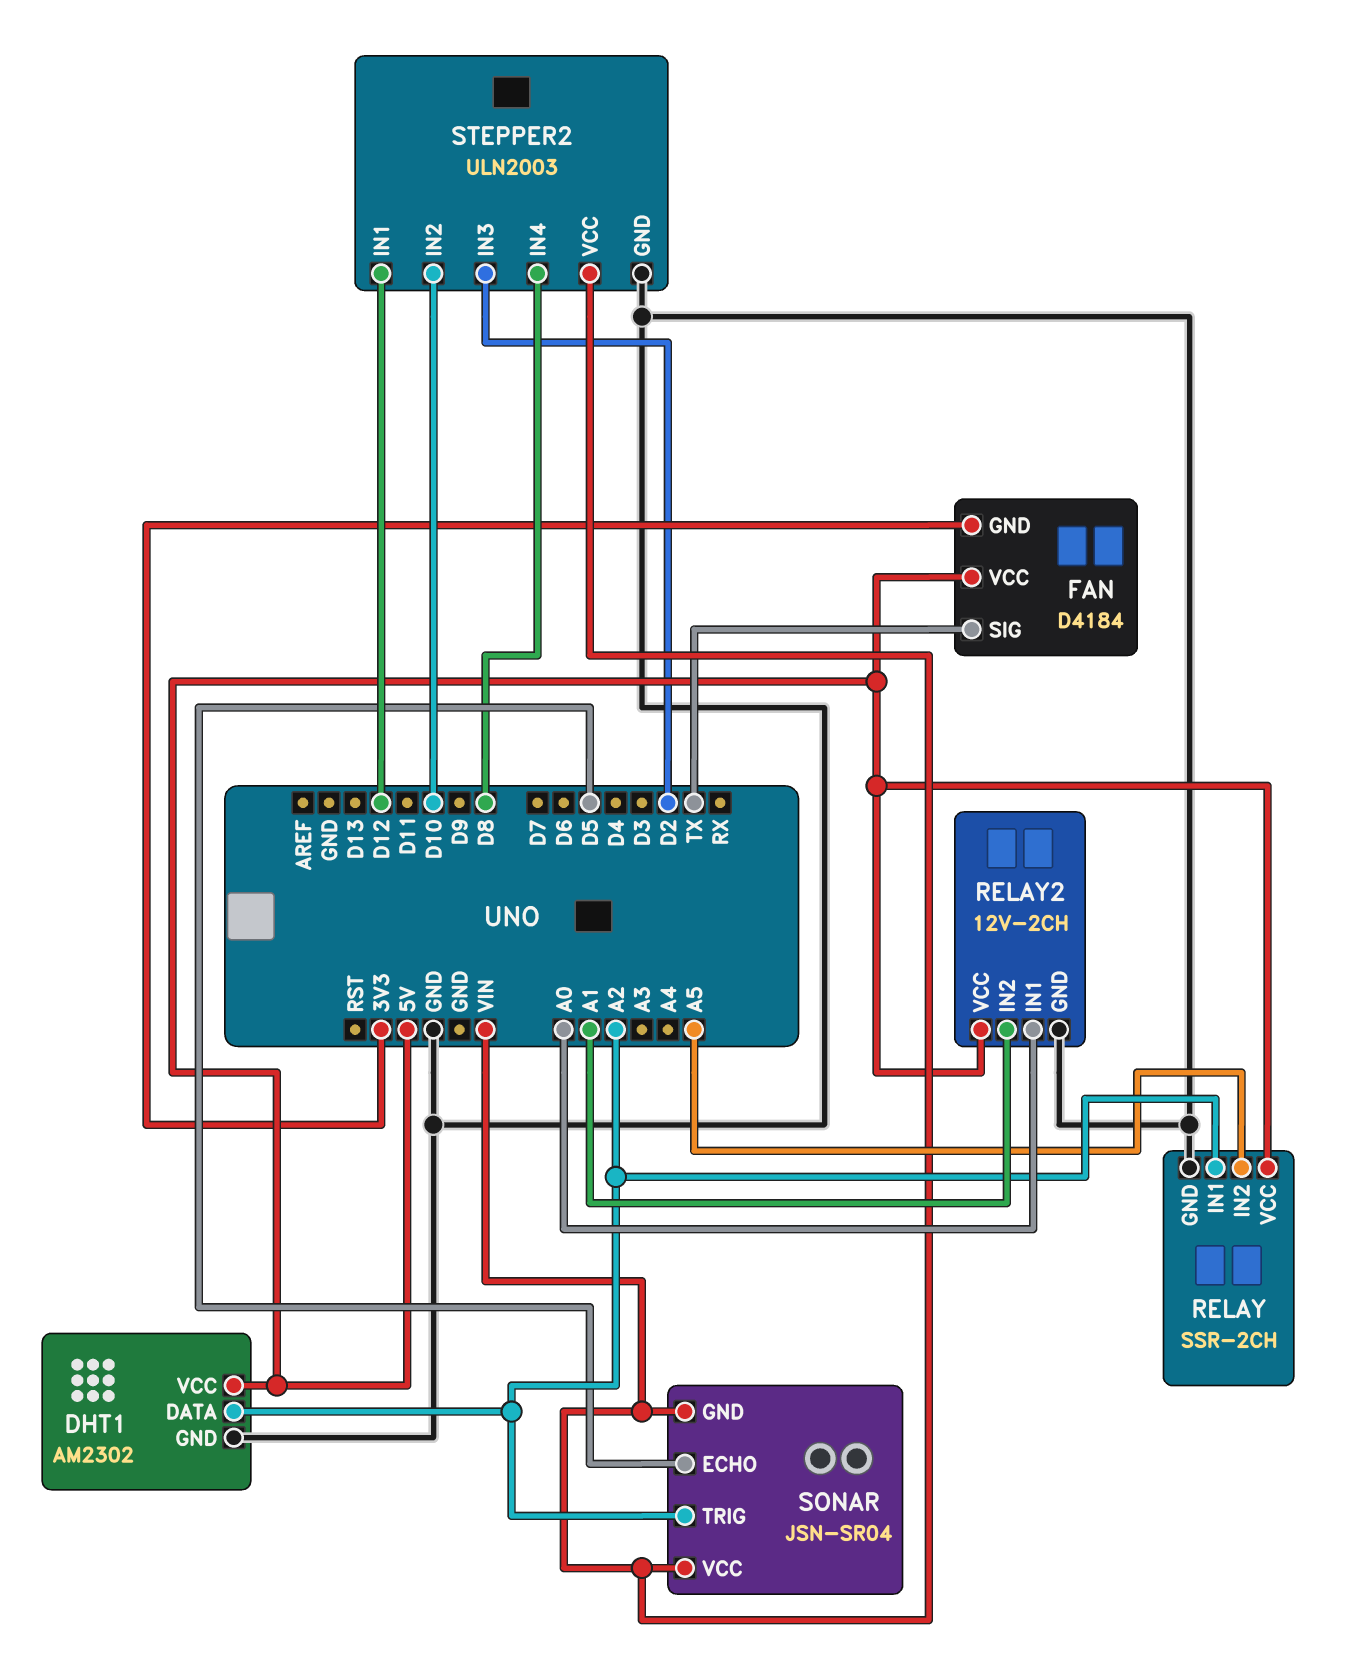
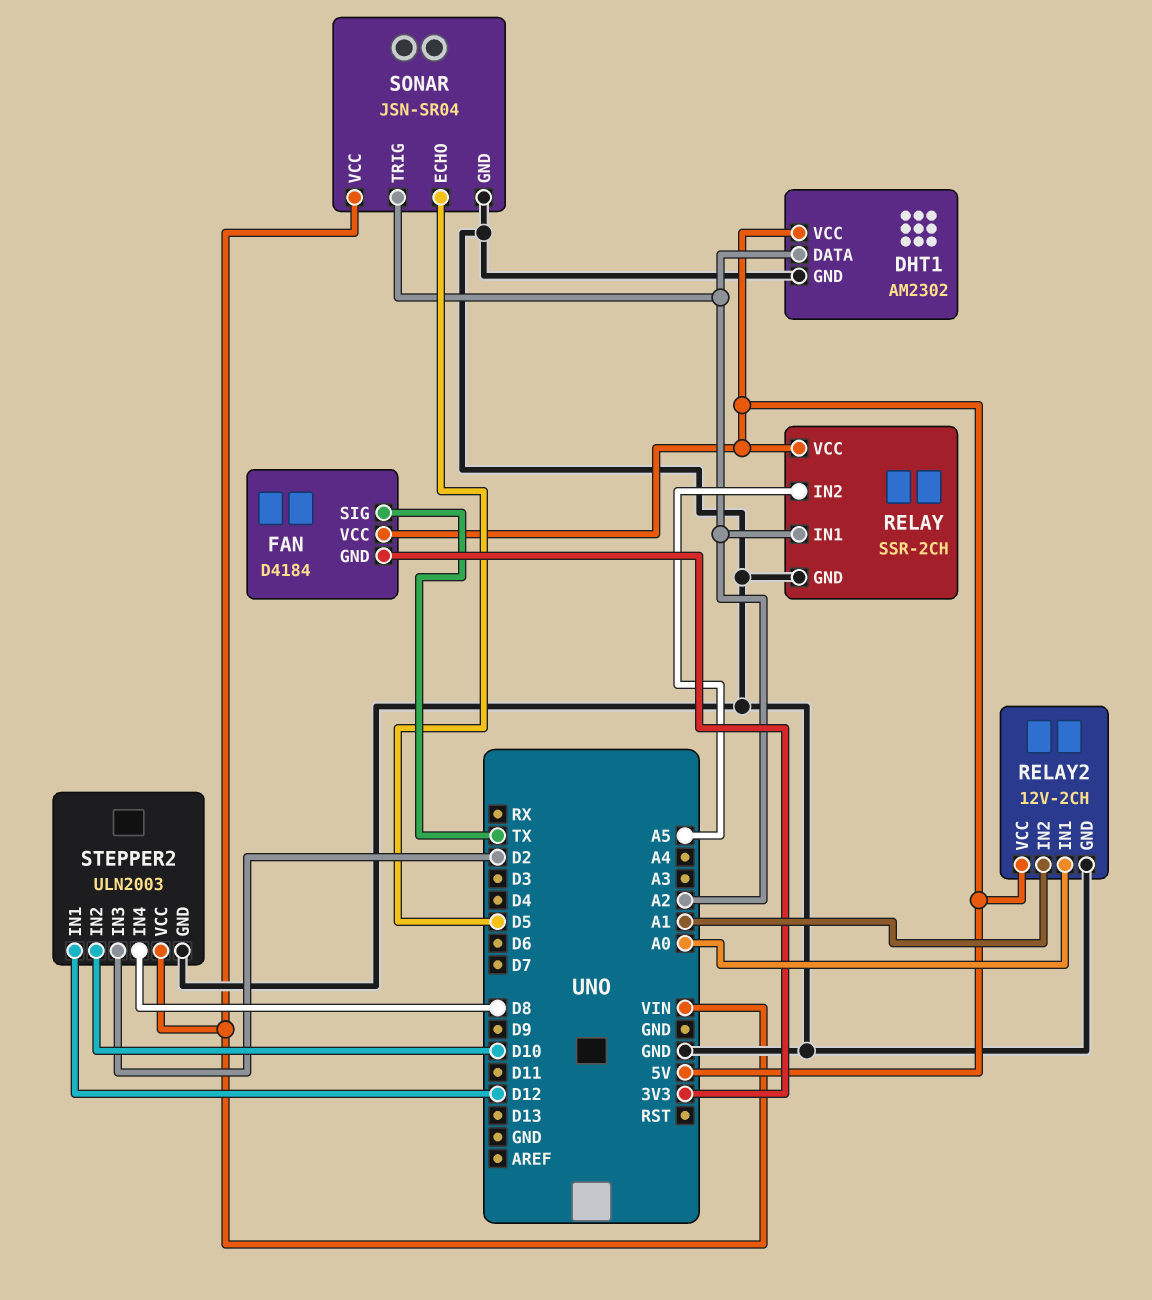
SONAR pin GND: VIN -> GND

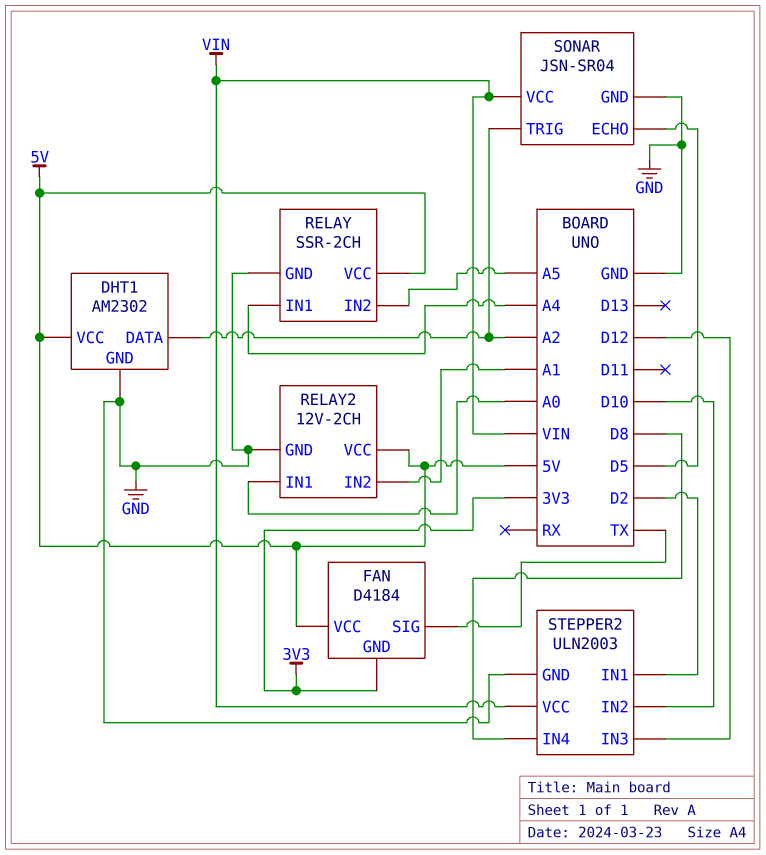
RELAY pin IN1: A2 -> A4
STEPPER2 pin IN1: D12 -> D2
STEPPER2 pin IN3: D2 -> D12

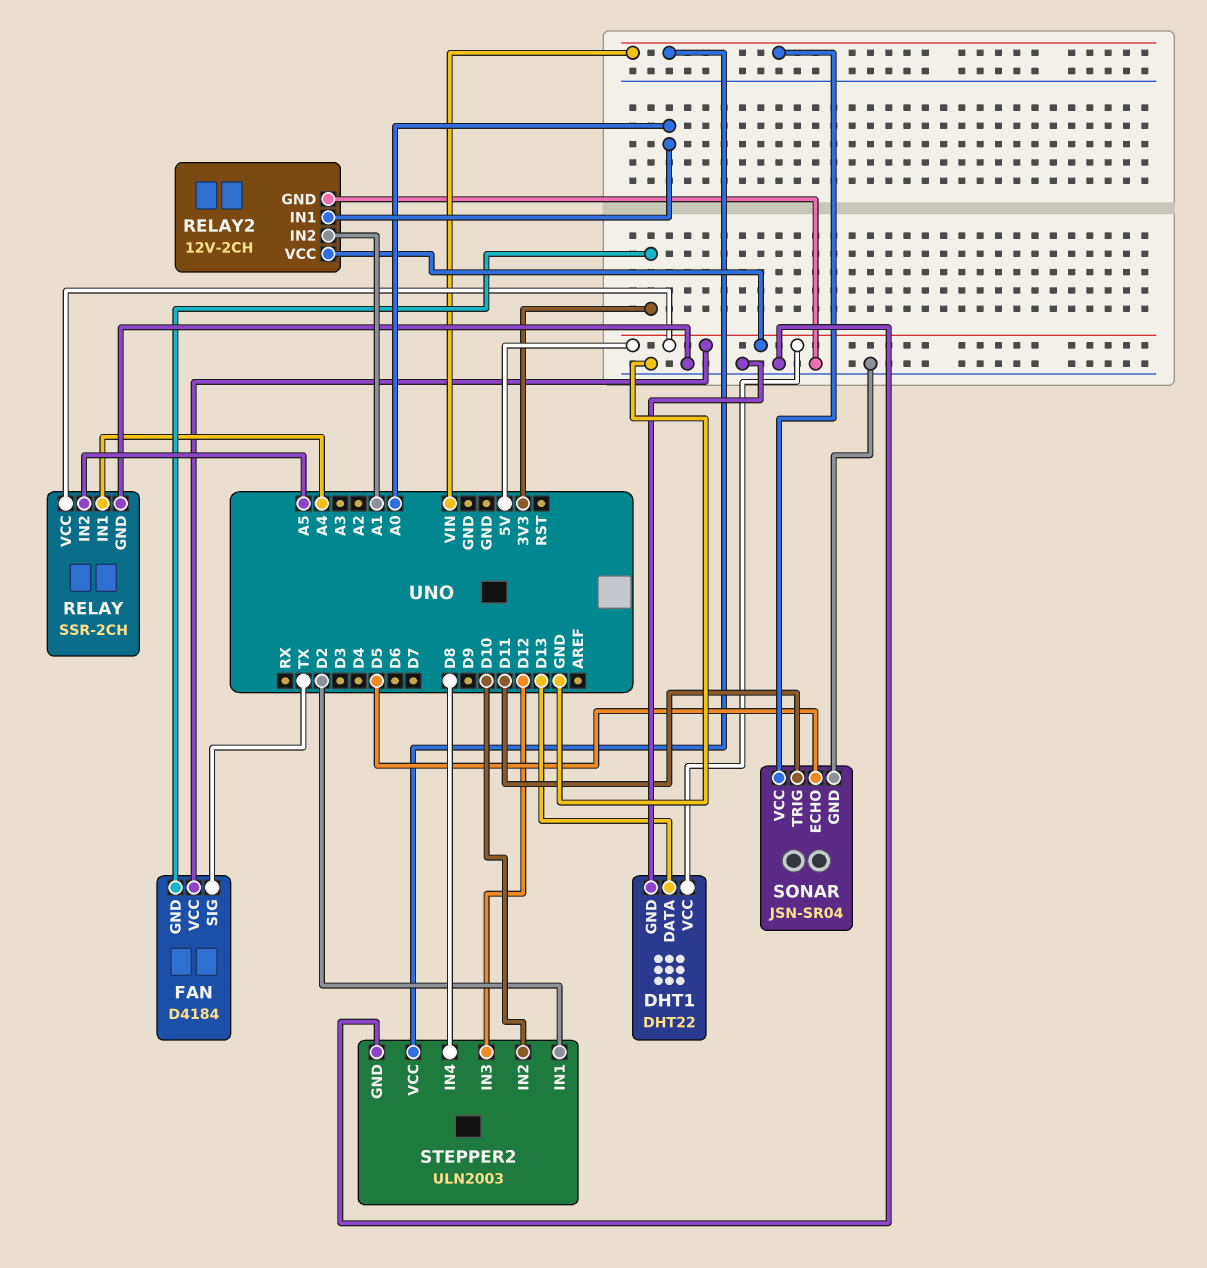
DHT1: AM2302 -> DHT22
DHT1 pin DATA: A2 -> D13
SONAR pin TRIG: A2 -> D11

